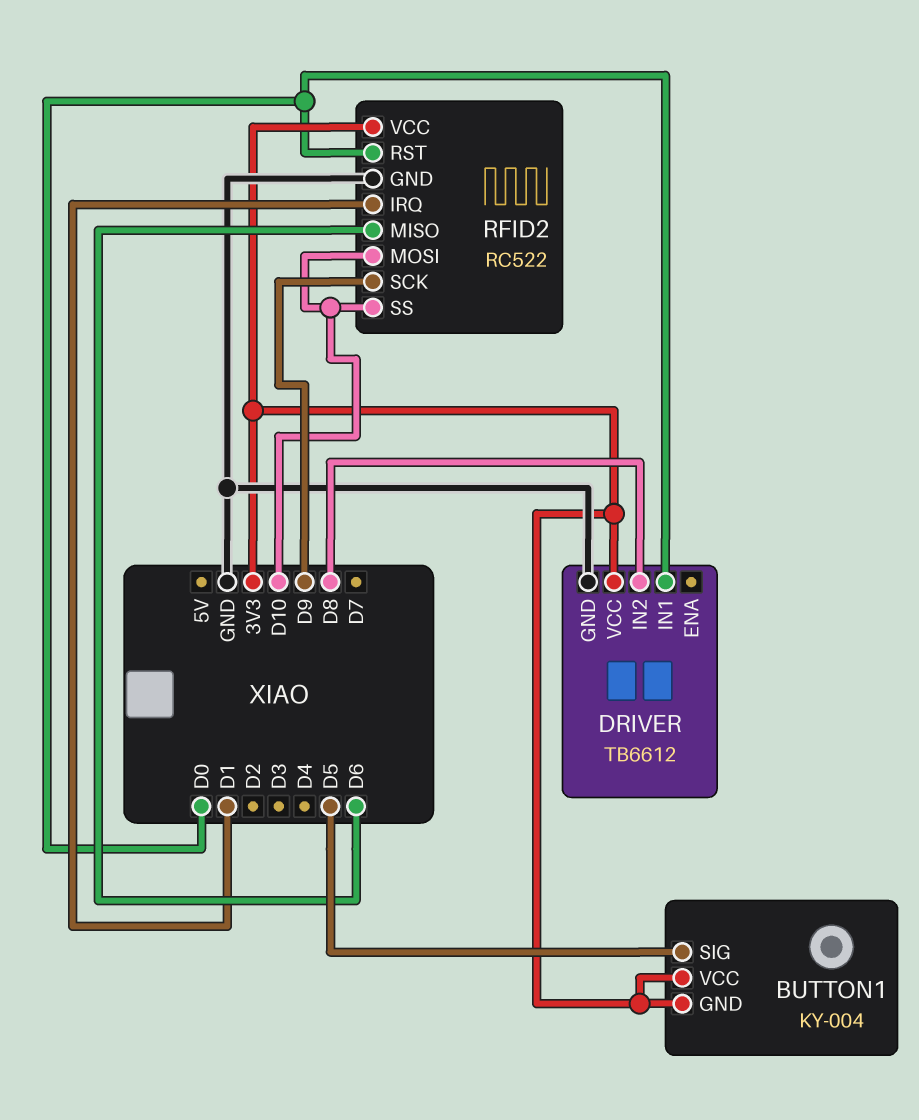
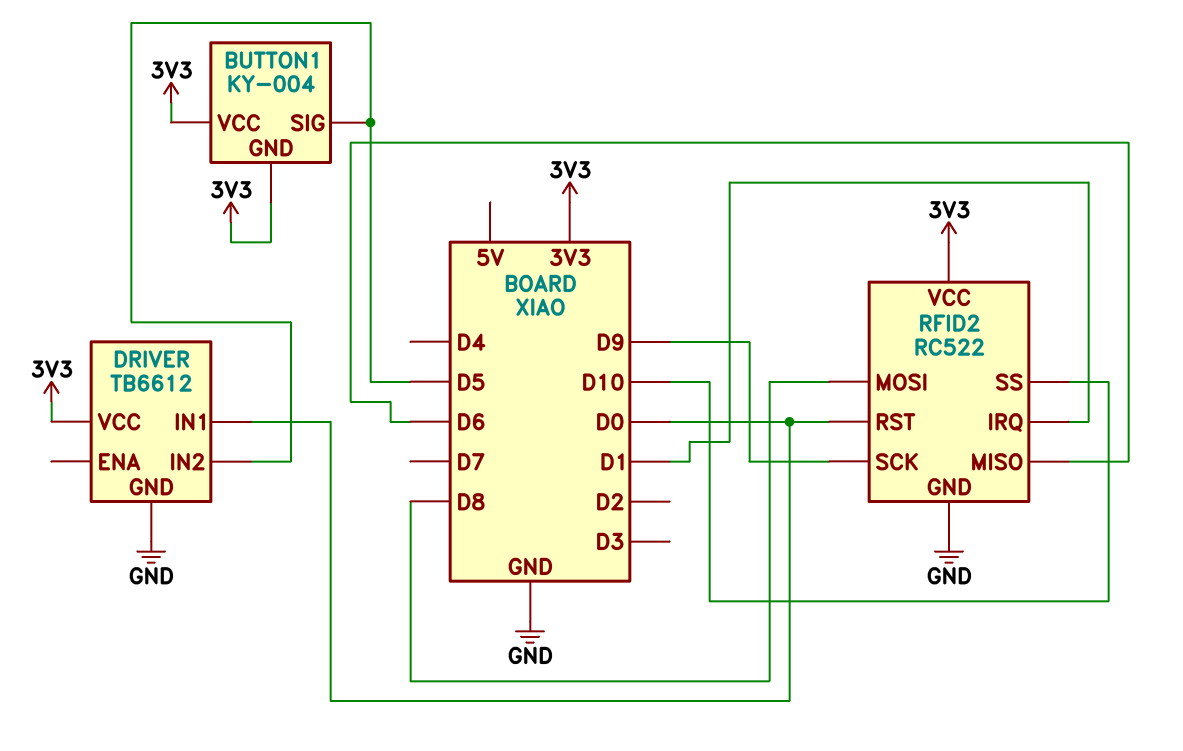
DRIVER pin IN2: D8 -> D5
RFID2 pin MOSI: D10 -> D8

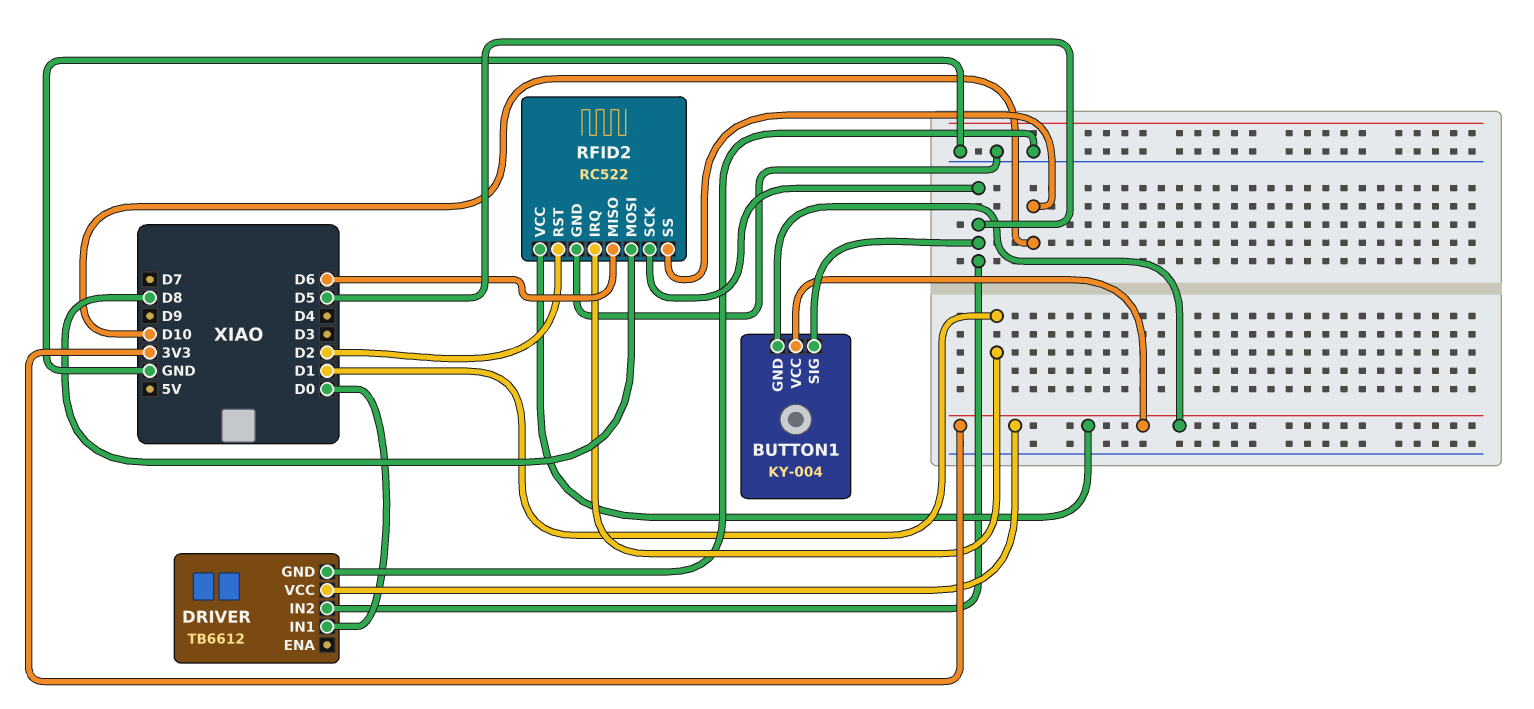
RFID2 pin RST: D0 -> D2
RFID2 pin SCK: D9 -> D5

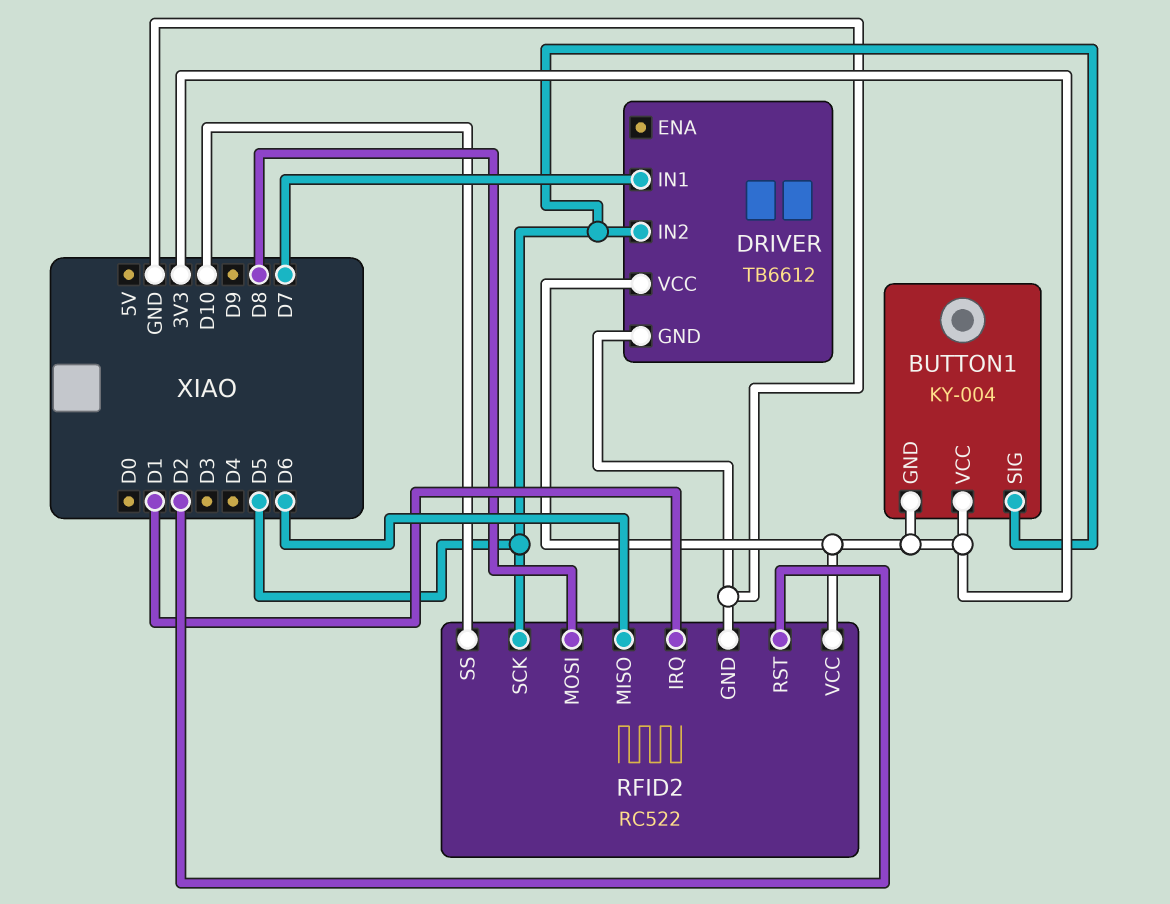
DRIVER pin IN1: D0 -> D7

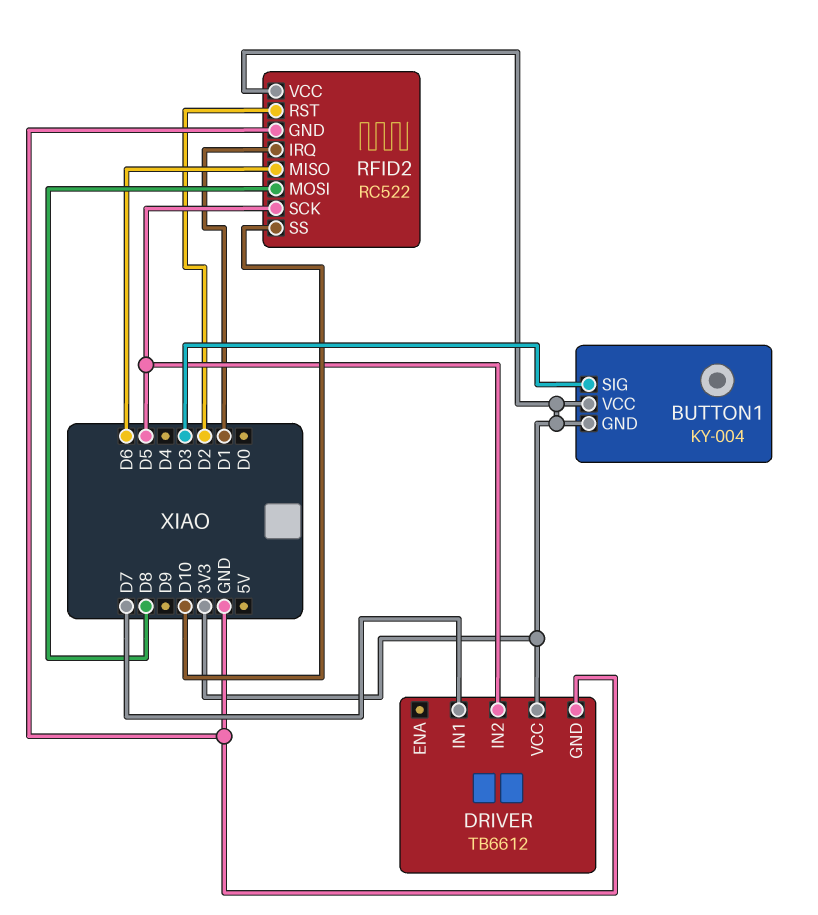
BUTTON1 pin SIG: D5 -> D3

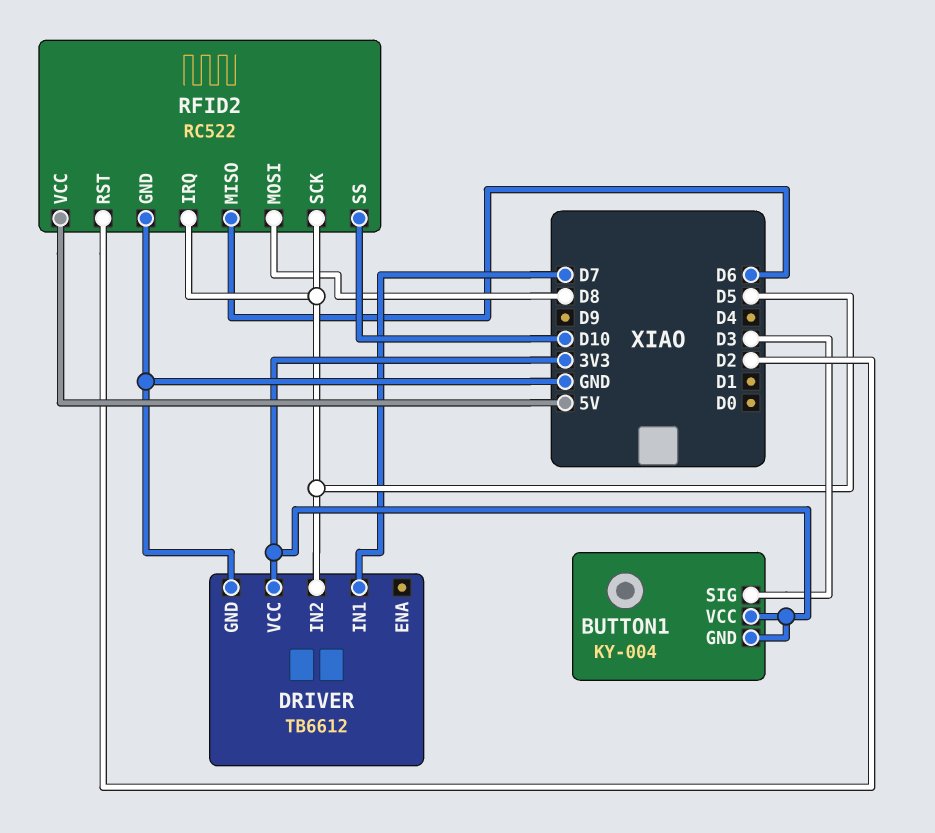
RFID2 pin IRQ: D1 -> D5
RFID2 pin VCC: 3V3 -> 5V

